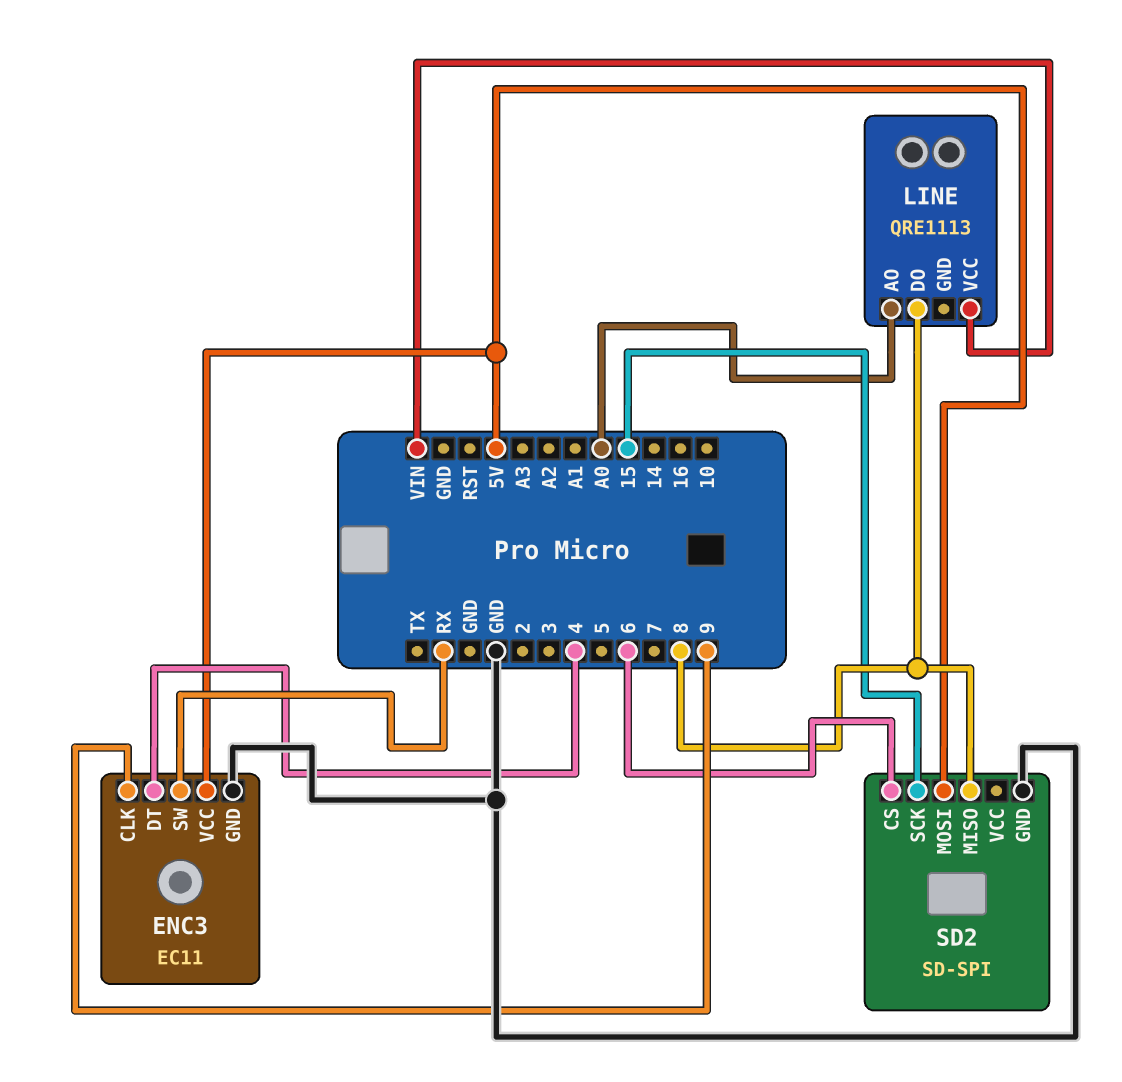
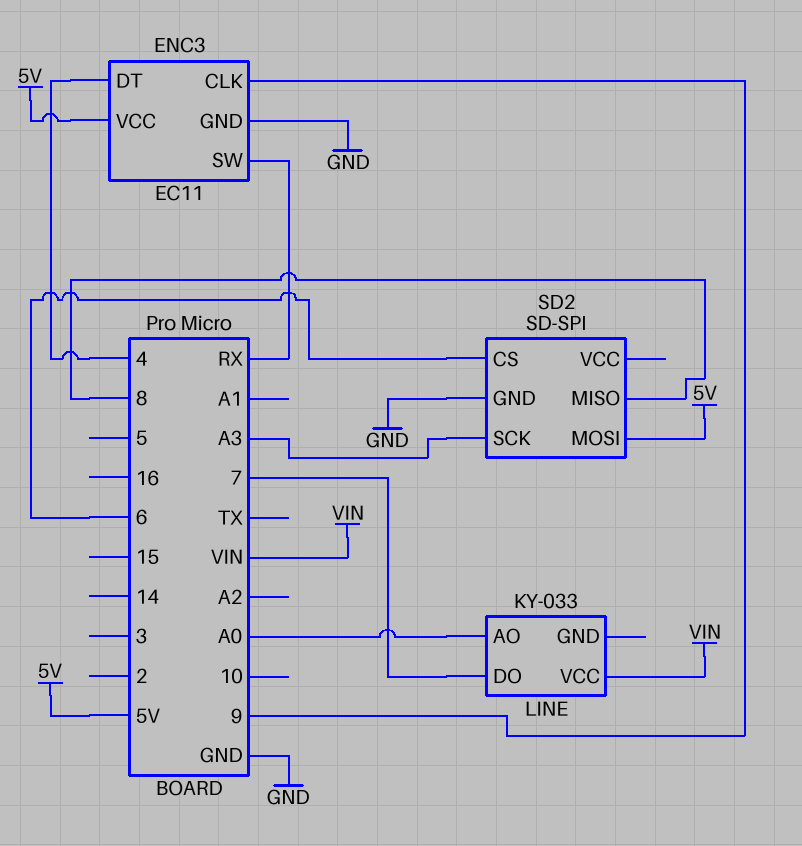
LINE: QRE1113 -> KY-033
LINE pin DO: 8 -> 7
SD2 pin SCK: 15 -> A3

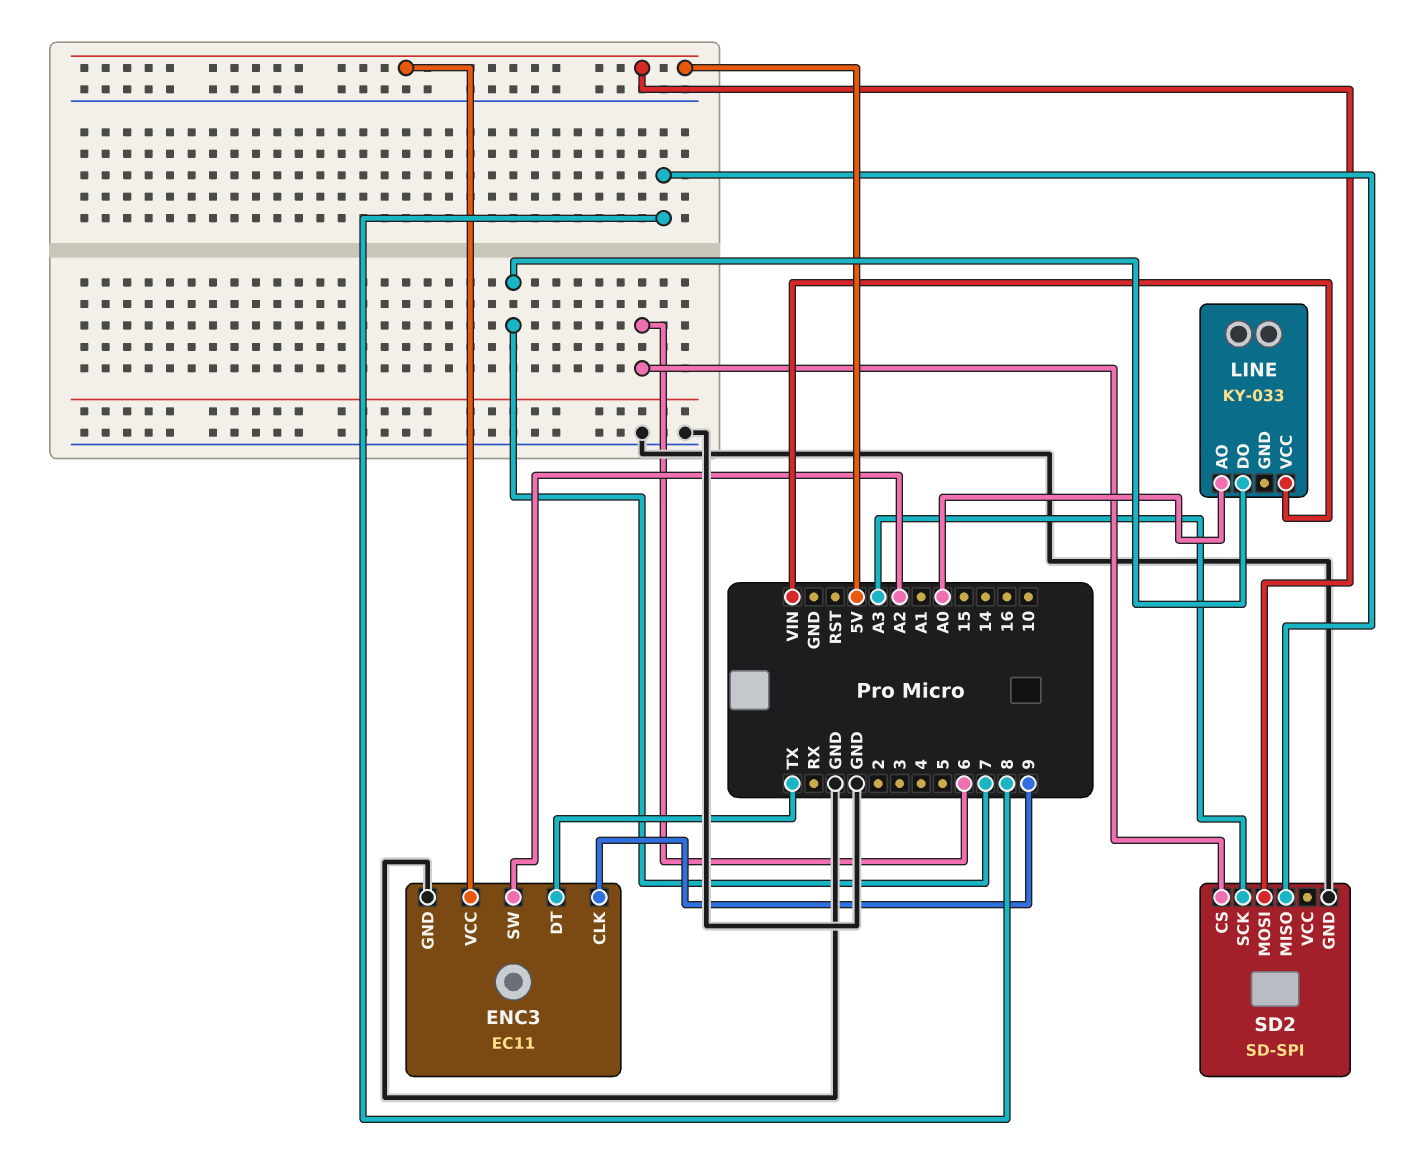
ENC3 pin DT: 4 -> TX
ENC3 pin SW: RX -> A2

